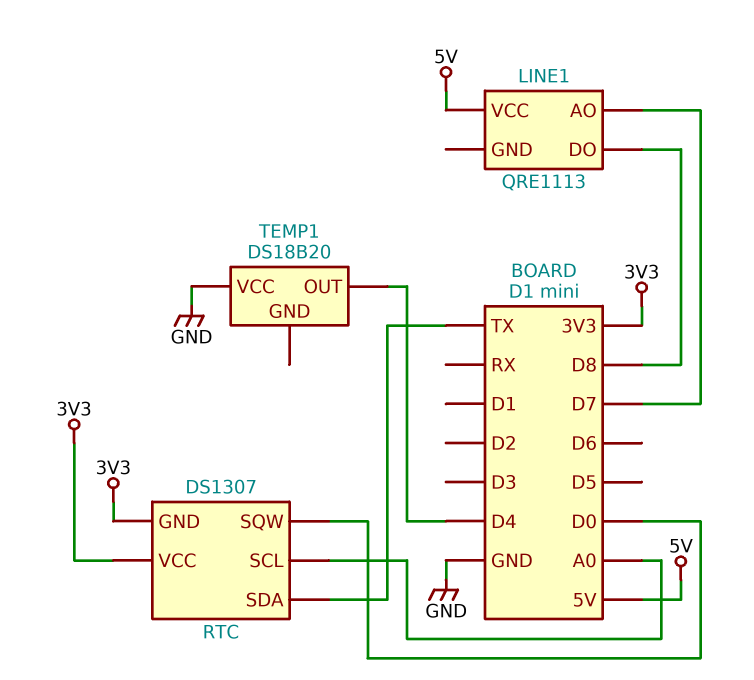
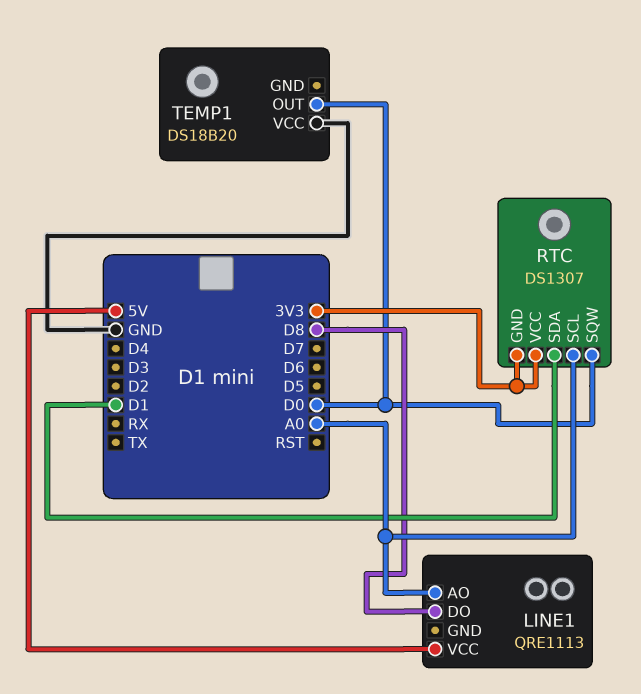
LINE1 pin AO: D7 -> A0
RTC pin SDA: TX -> D1
TEMP1 pin OUT: D4 -> D0

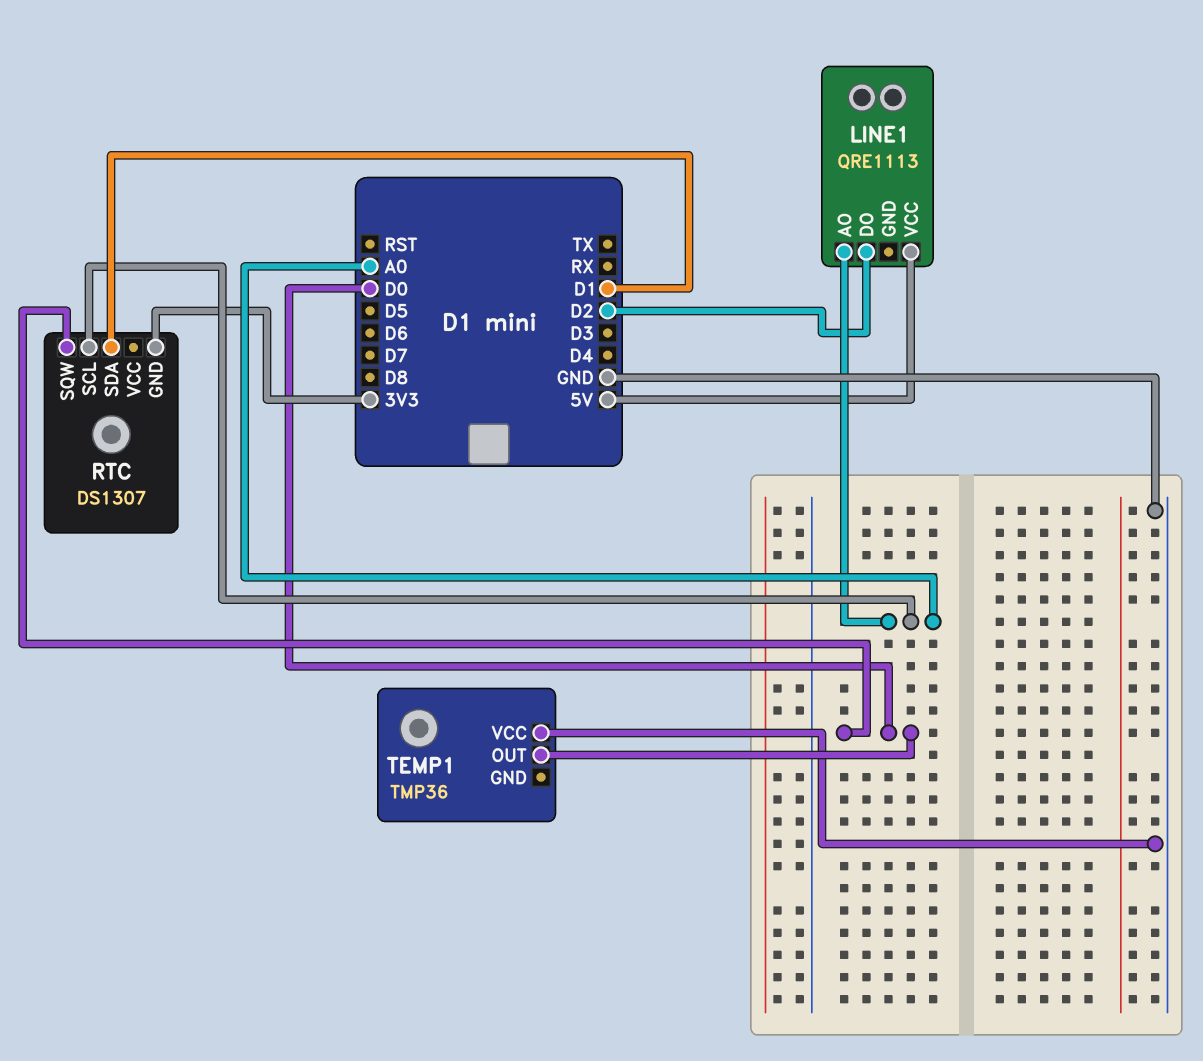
LINE1 pin DO: D8 -> D2
RTC pin VCC: 3V3 -> none
TEMP1: DS18B20 -> TMP36

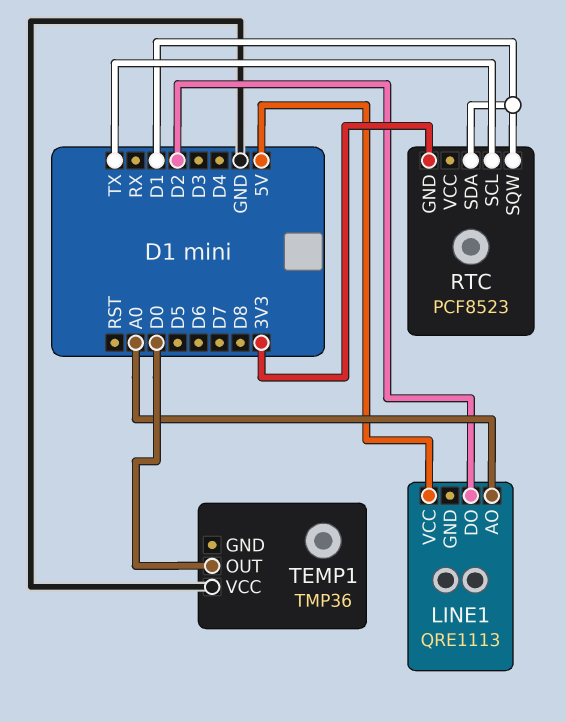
RTC: DS1307 -> PCF8523
RTC pin SCL: A0 -> TX
RTC pin SQW: D0 -> D1

